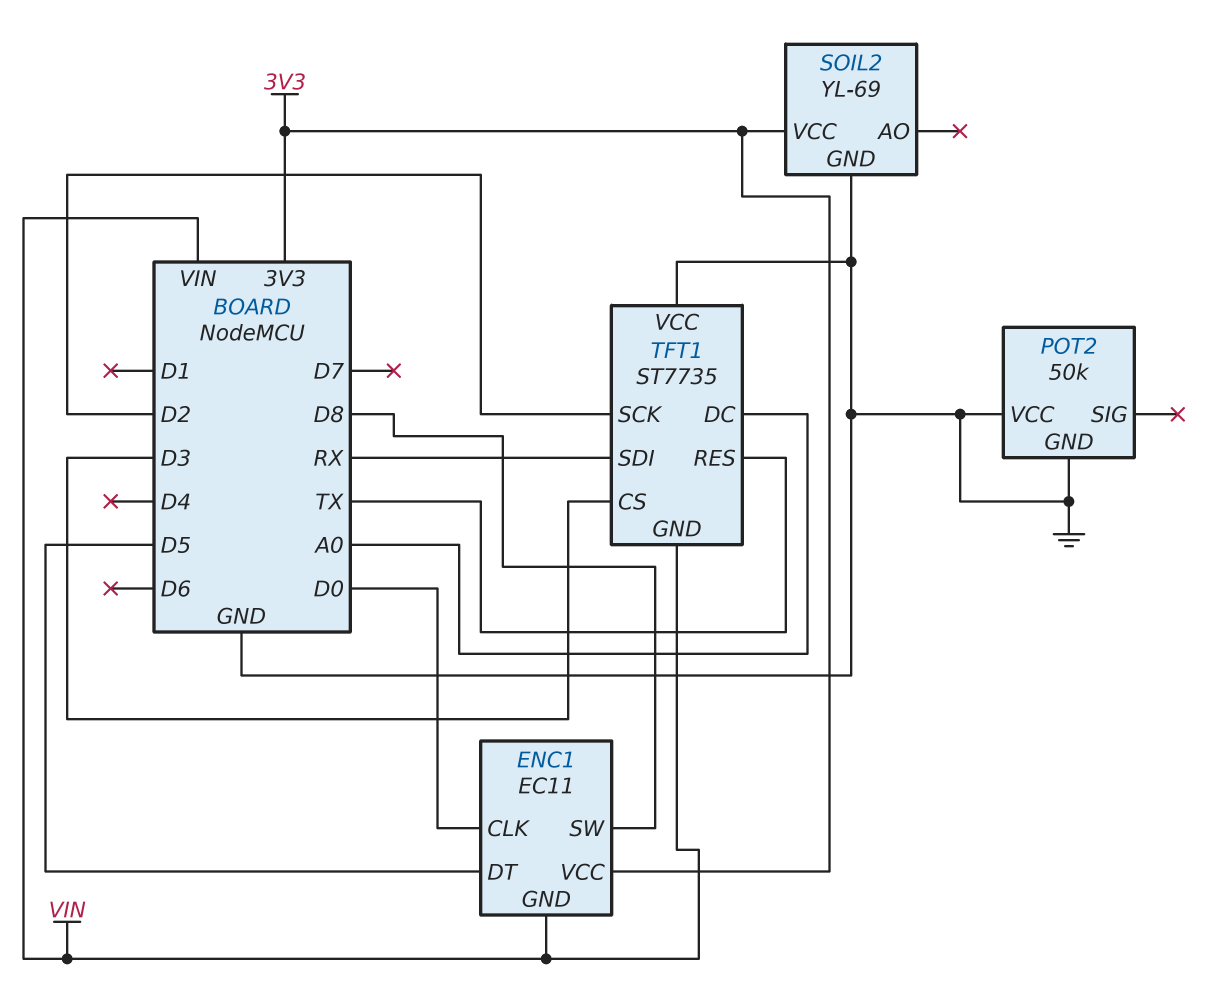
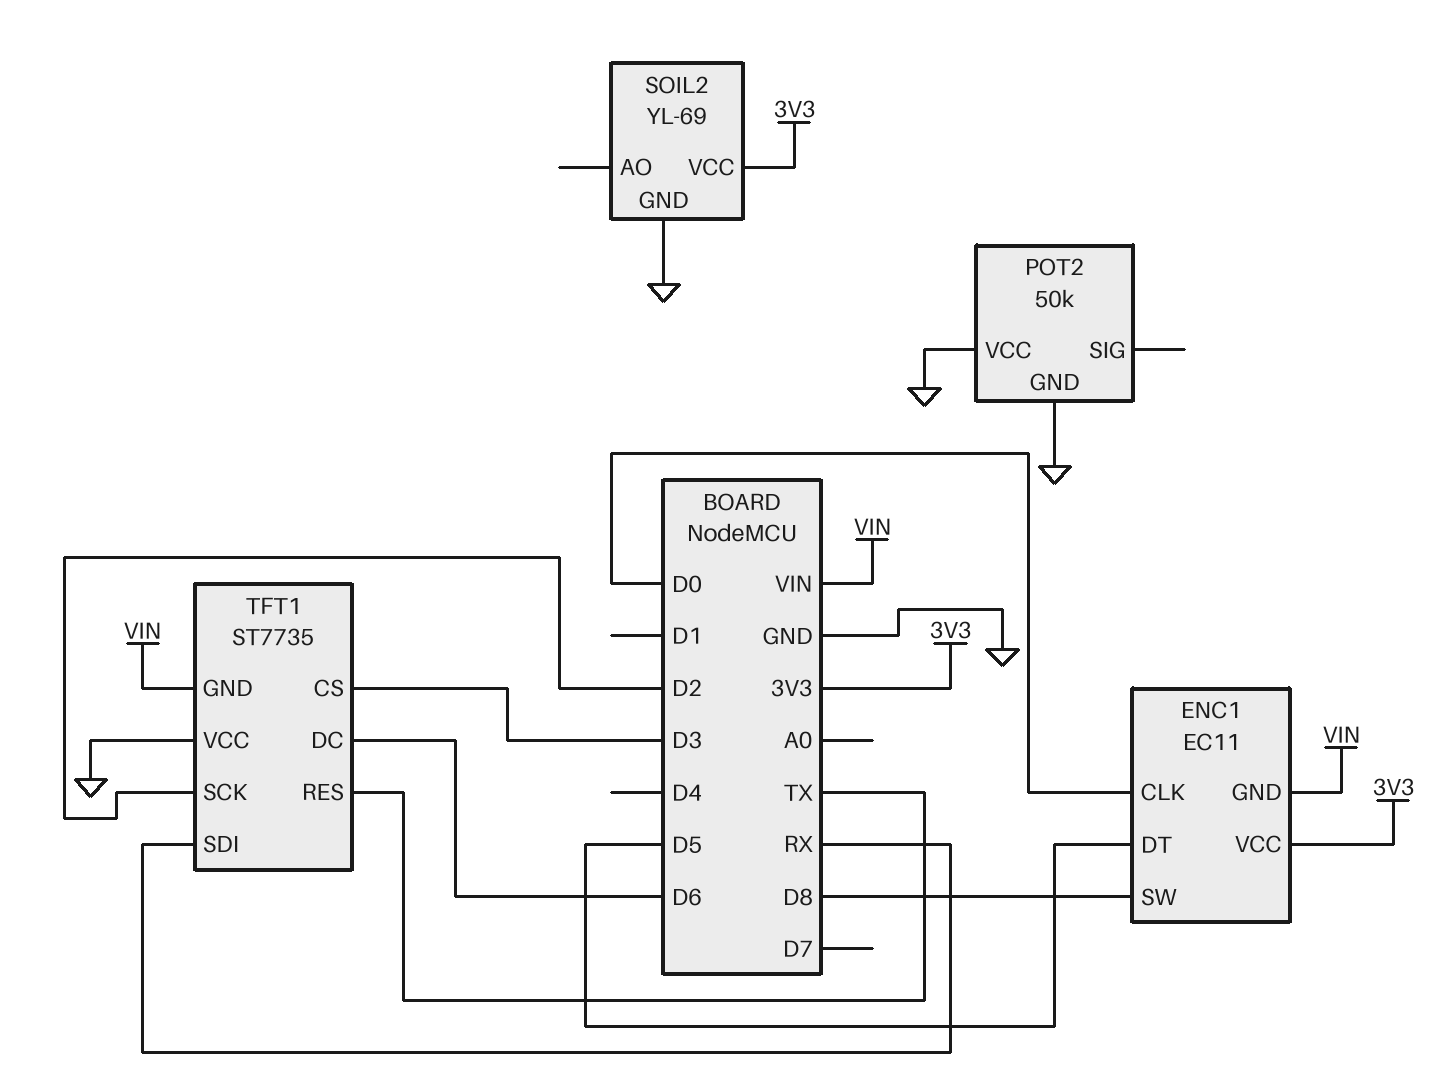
TFT1 pin DC: A0 -> D6

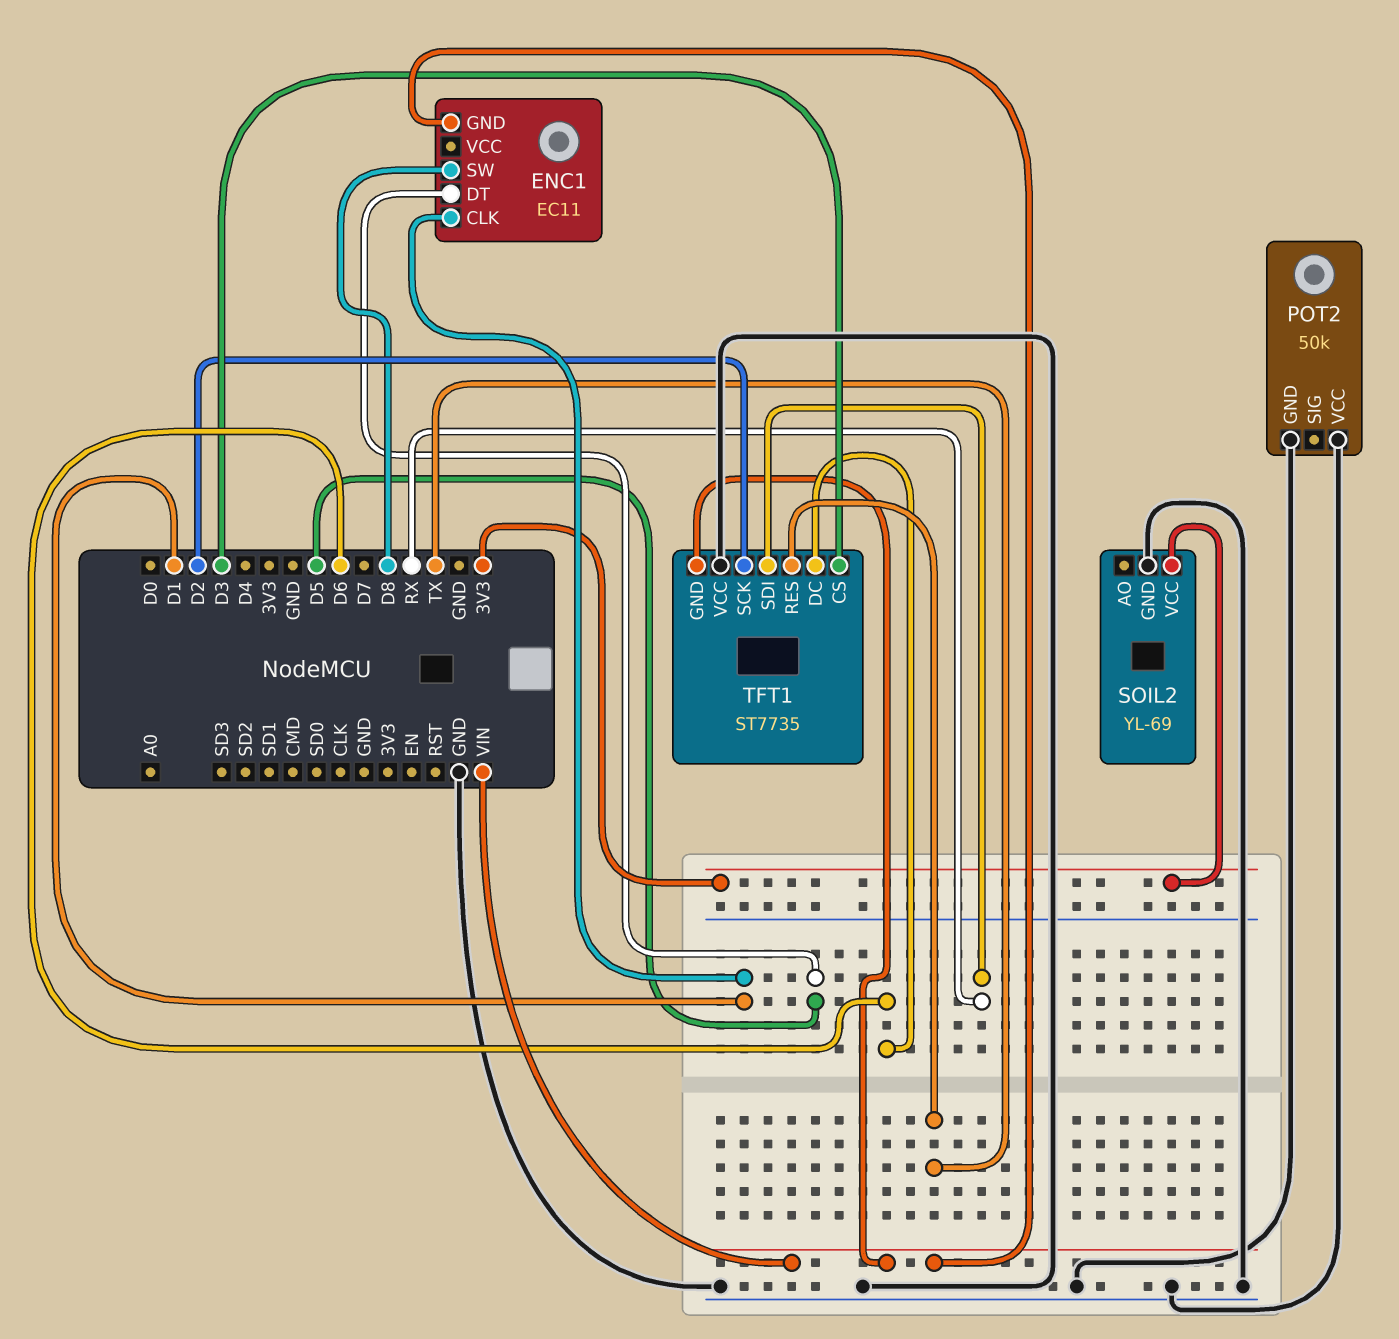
ENC1 pin CLK: D0 -> D1
ENC1 pin VCC: 3V3 -> none

